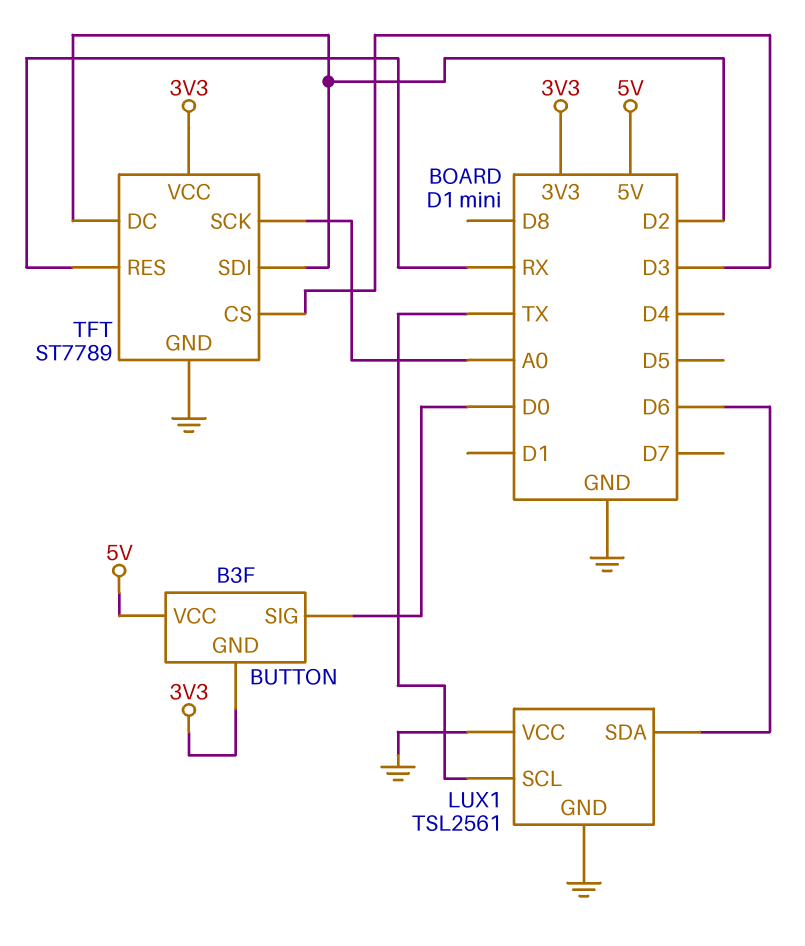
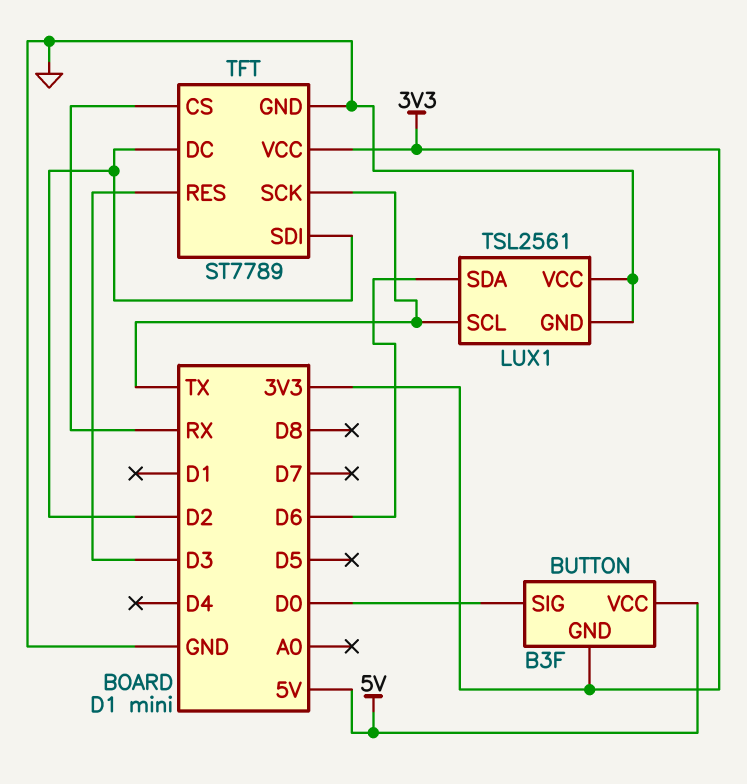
TFT pin CS: D3 -> RX
TFT pin RES: RX -> D3
TFT pin SCK: A0 -> TX

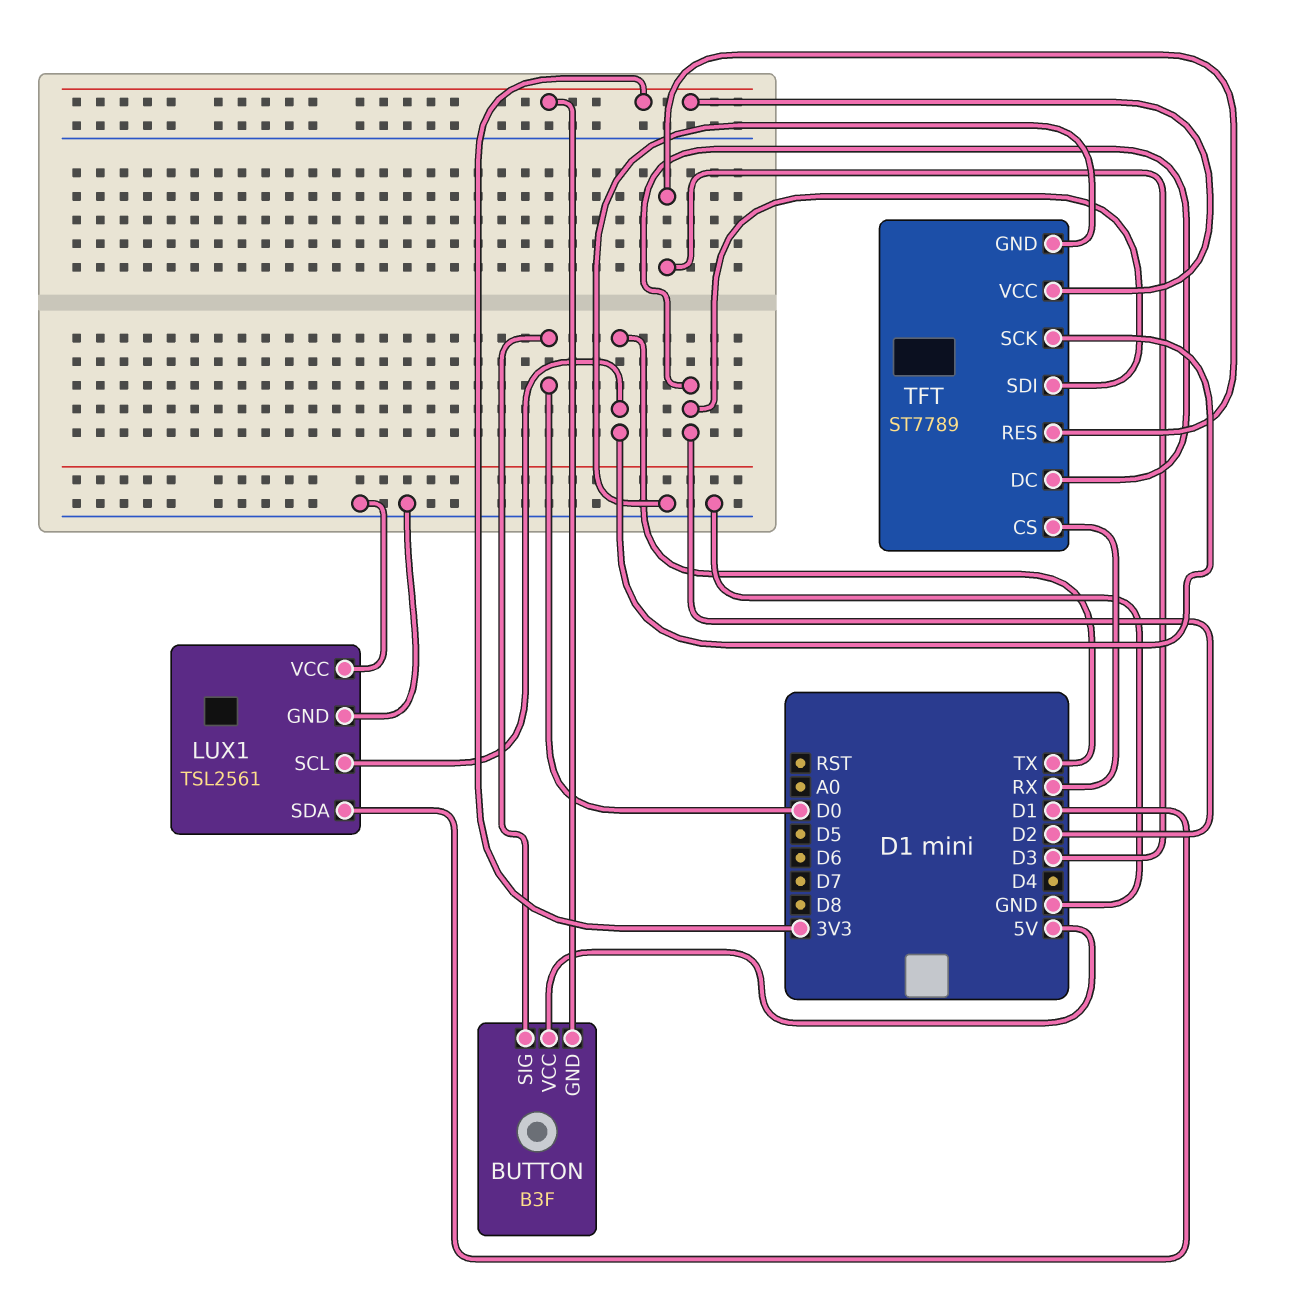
LUX1 pin SDA: D6 -> D1

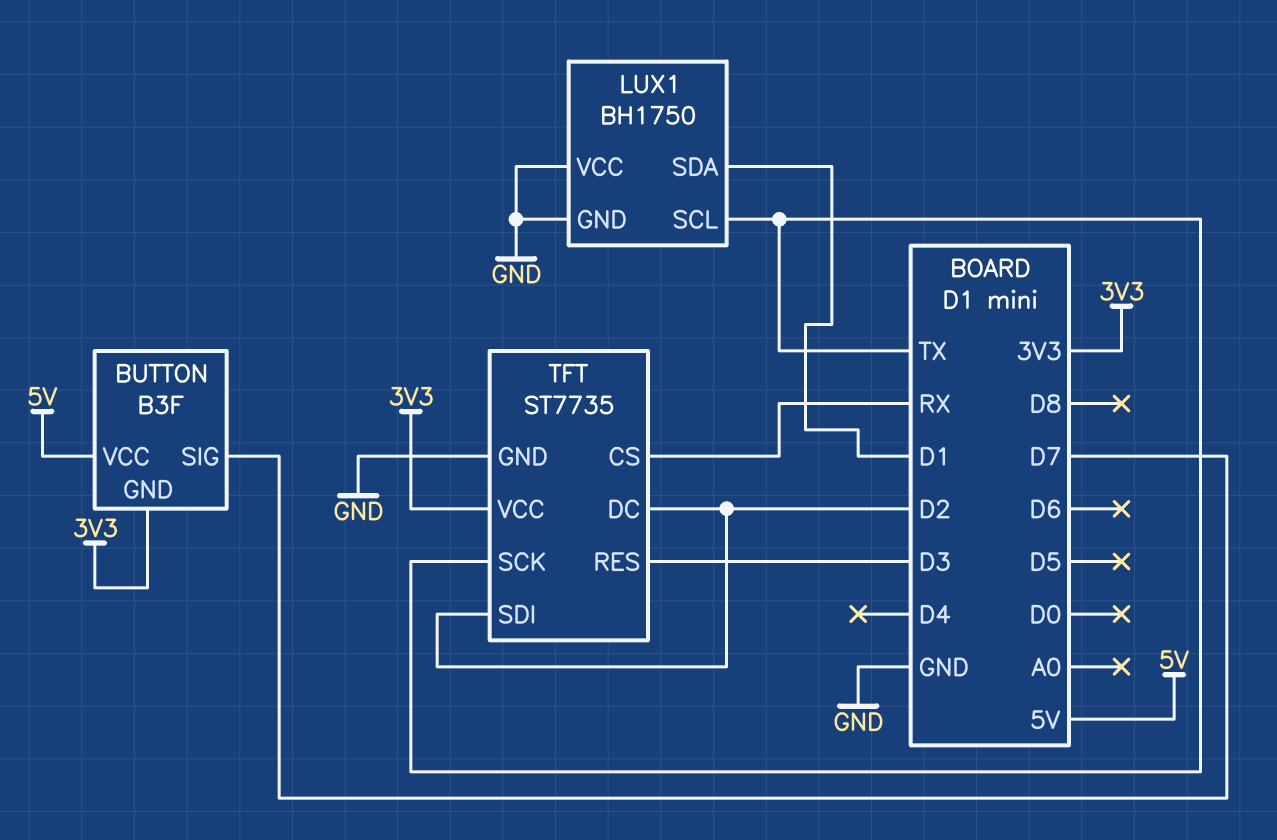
BUTTON pin SIG: D0 -> D7
LUX1: TSL2561 -> BH1750
TFT: ST7789 -> ST7735

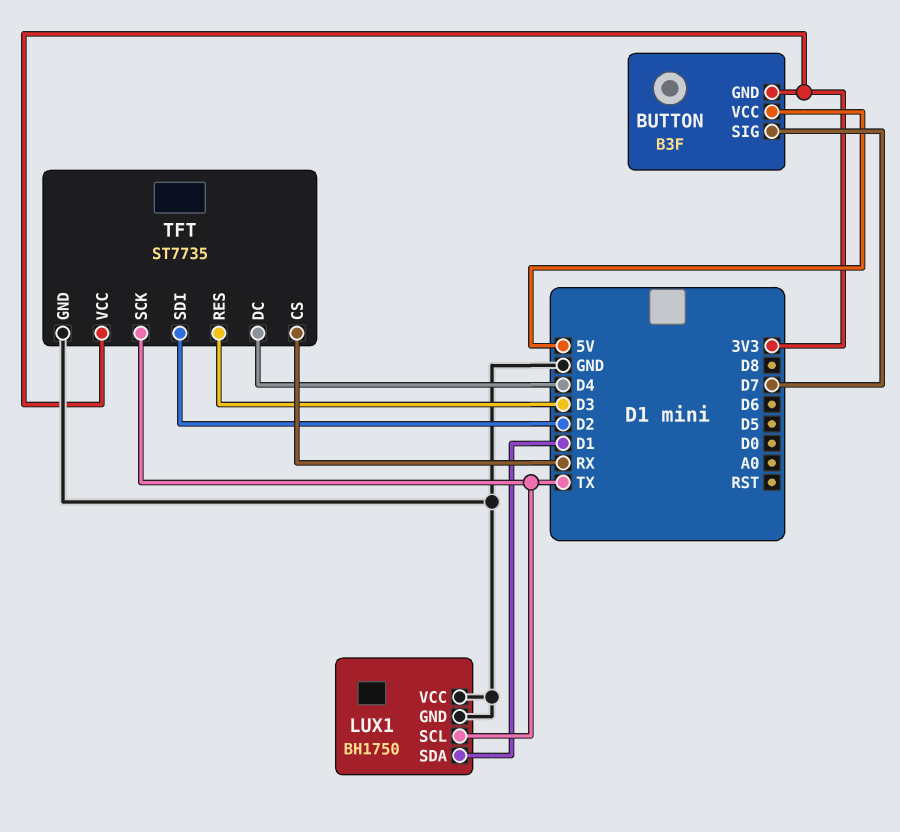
TFT pin DC: D2 -> D4

